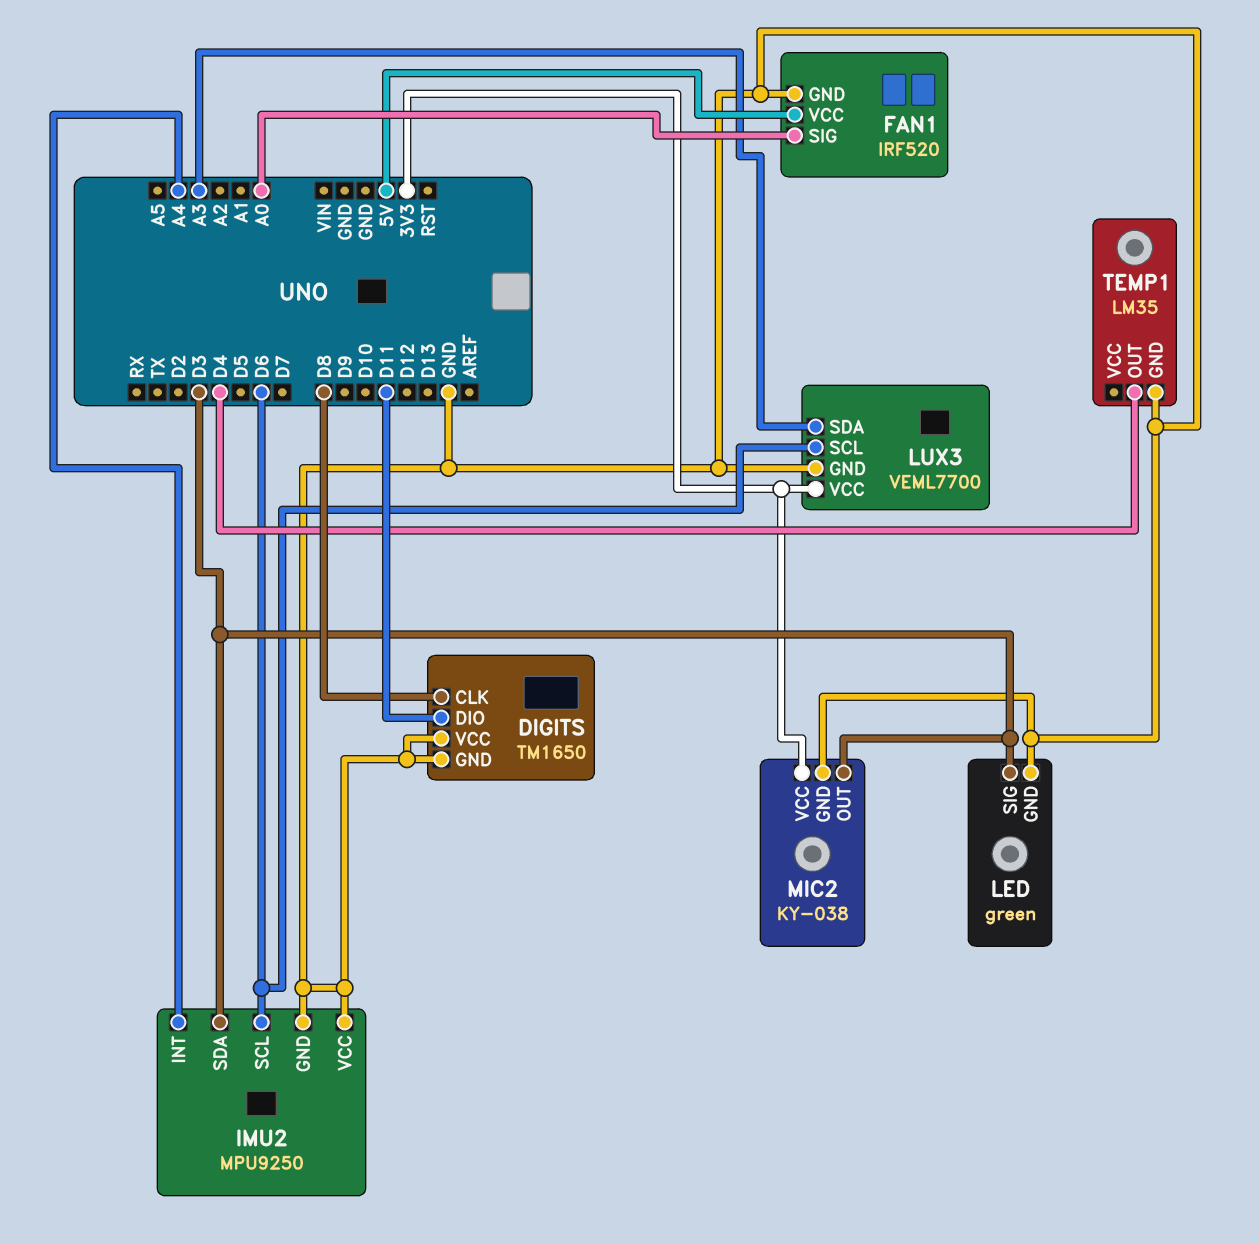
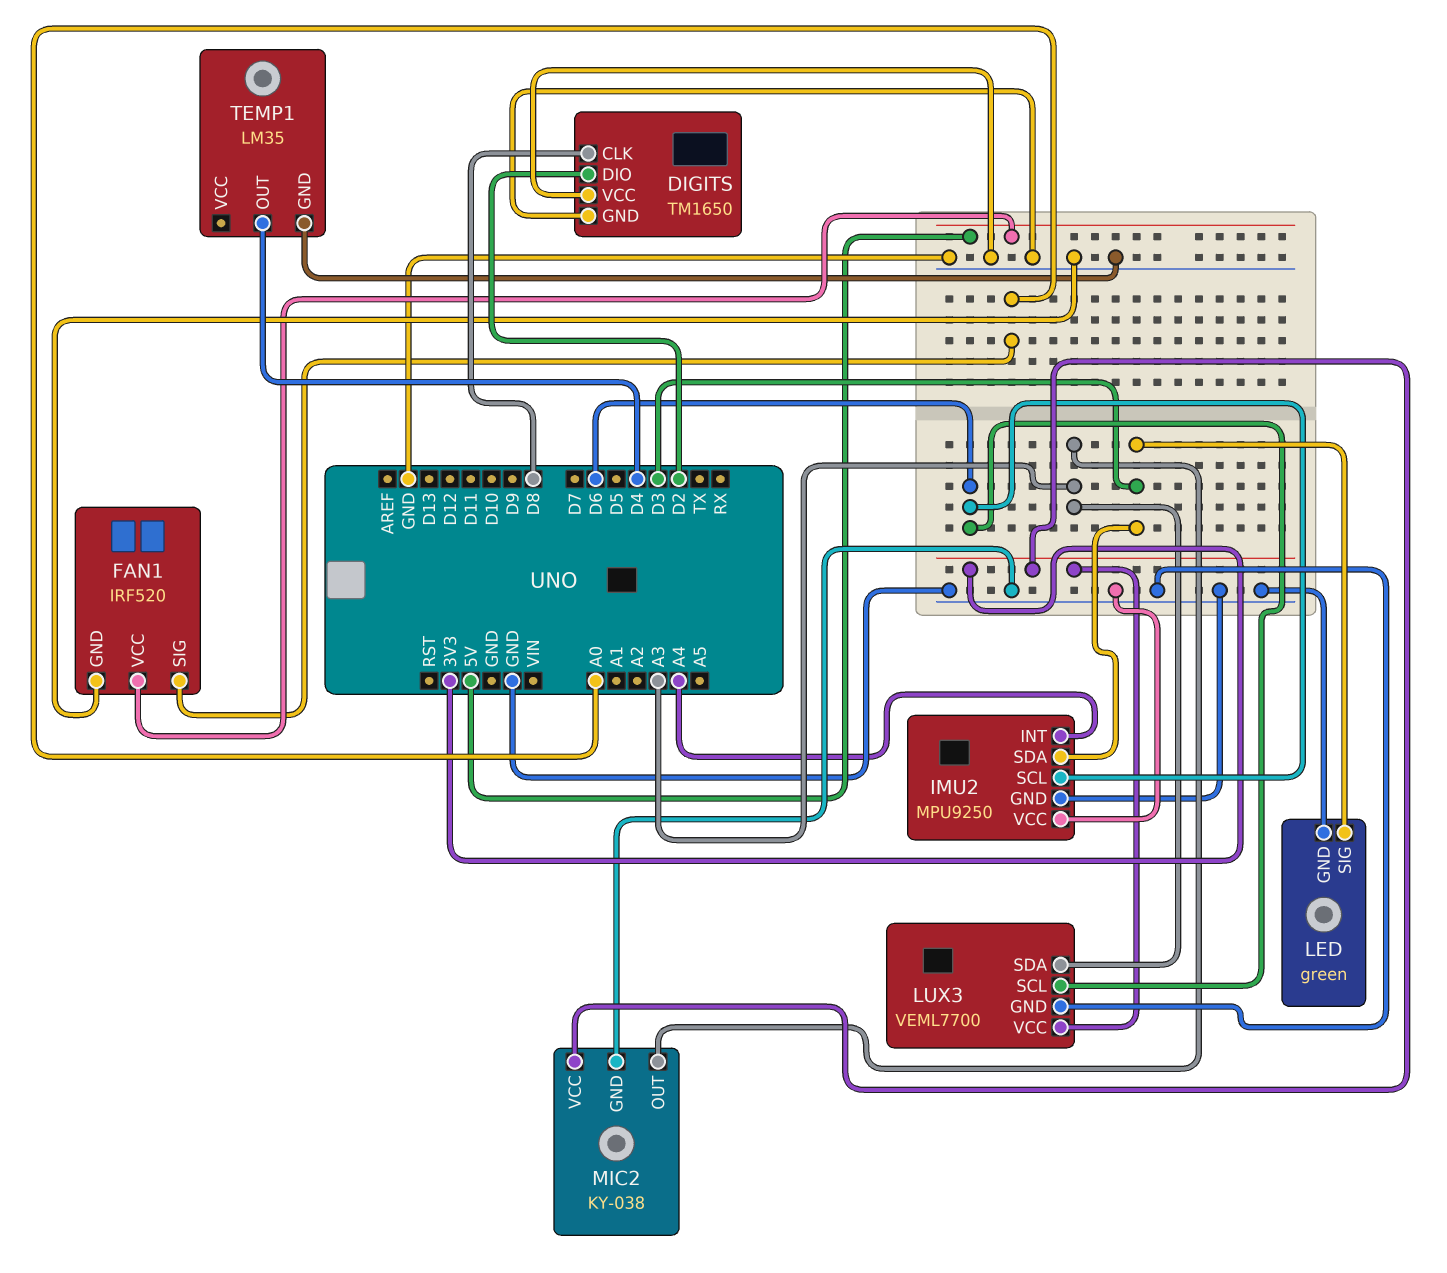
DIGITS pin DIO: D11 -> D2
MIC2 pin OUT: D3 -> A3

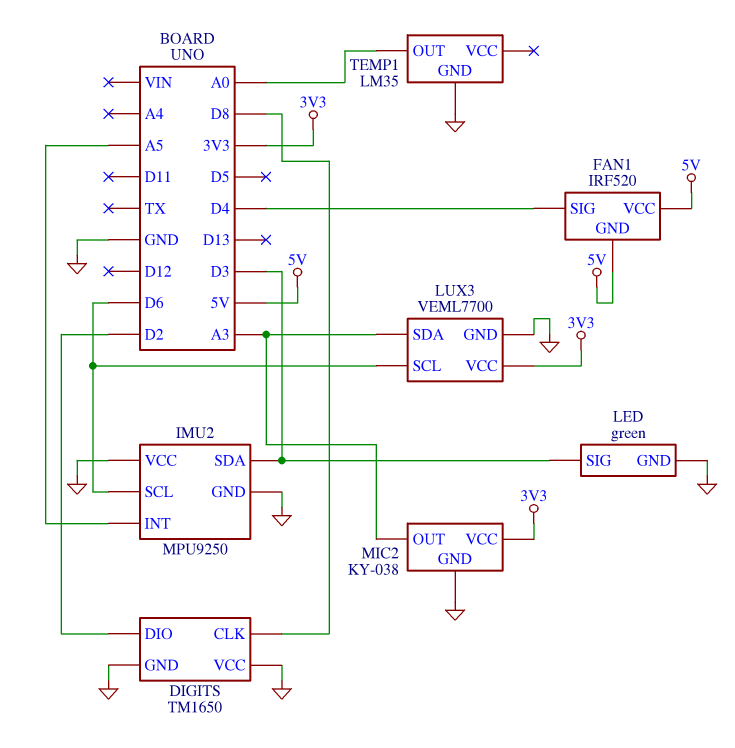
FAN1 pin GND: GND -> 5V
FAN1 pin SIG: A0 -> D4
IMU2 pin INT: A4 -> A5
TEMP1 pin OUT: D4 -> A0

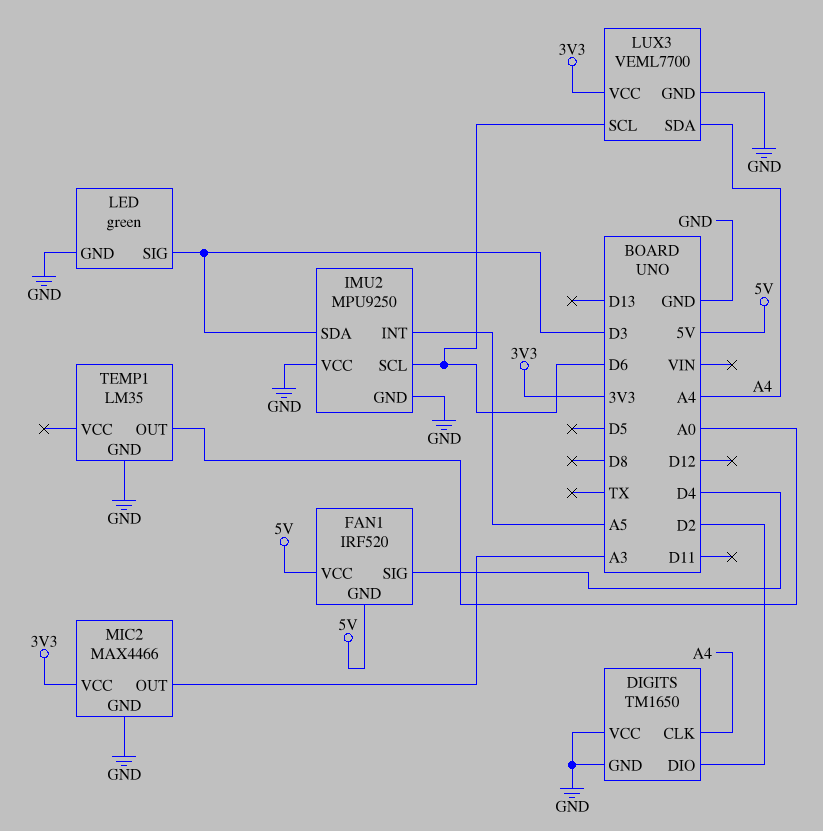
DIGITS pin CLK: D8 -> A4
LUX3 pin SDA: A3 -> A4
MIC2: KY-038 -> MAX4466

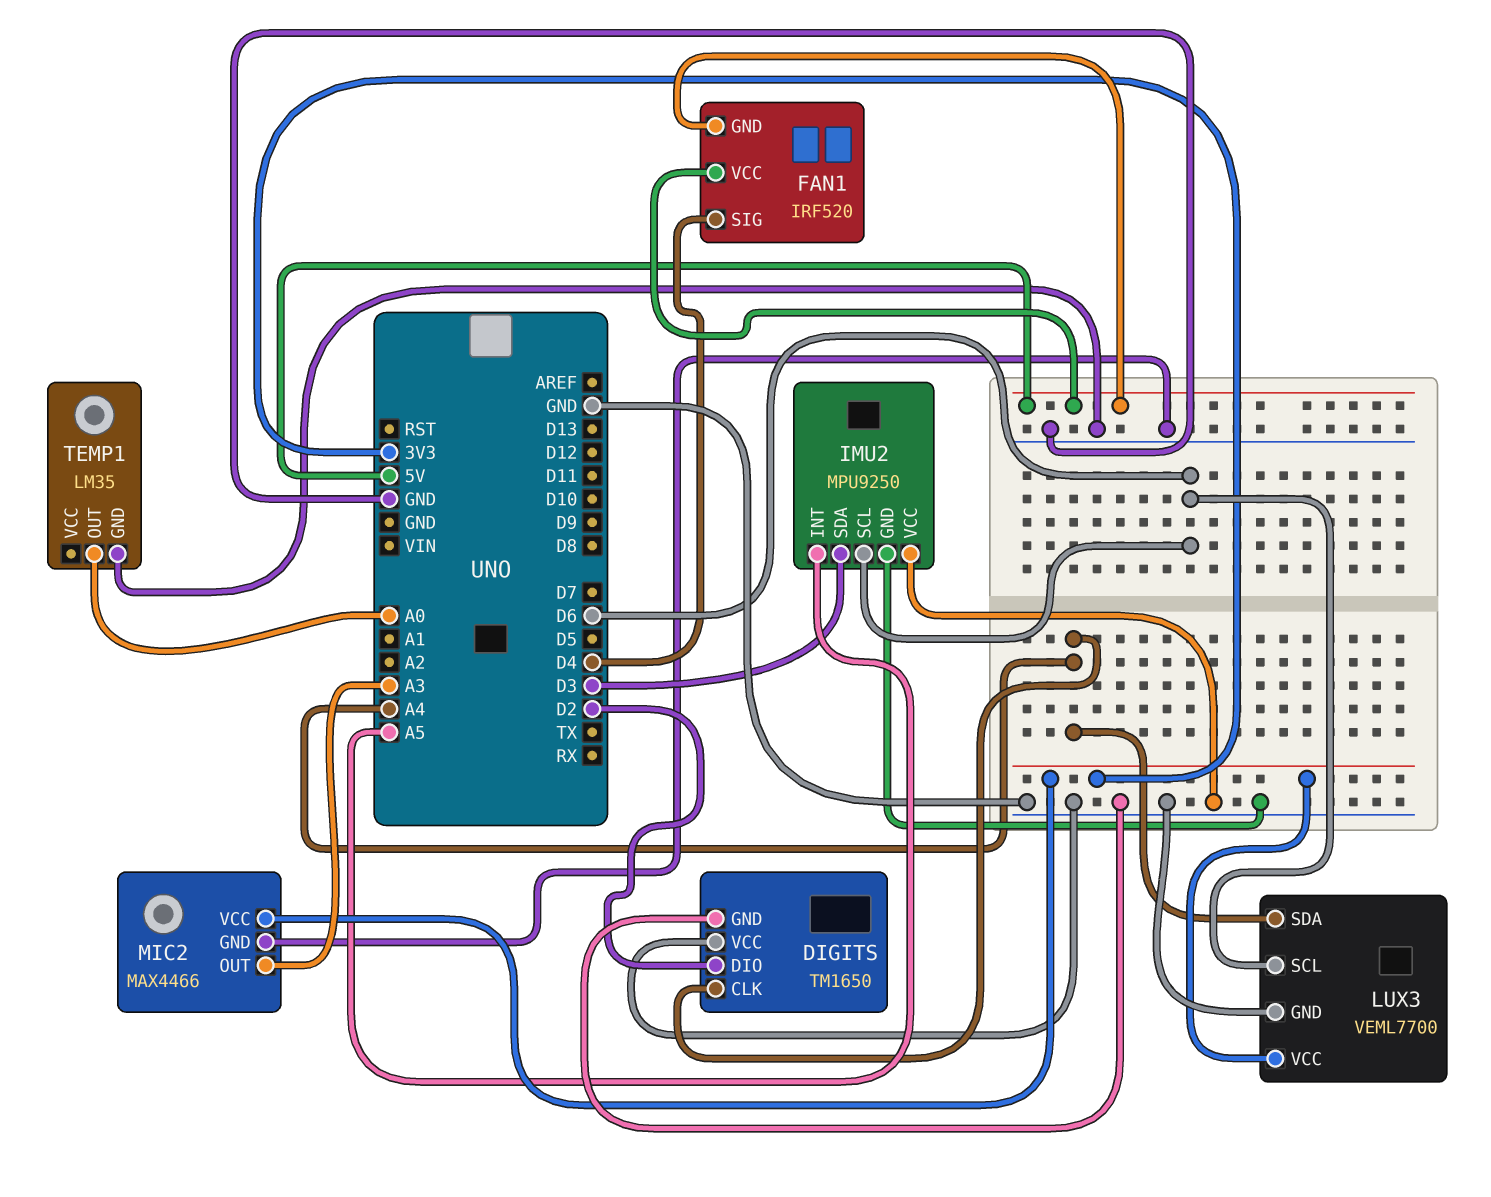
LED: green -> none
LED pin GND: GND -> none
LED pin SIG: D3 -> none

